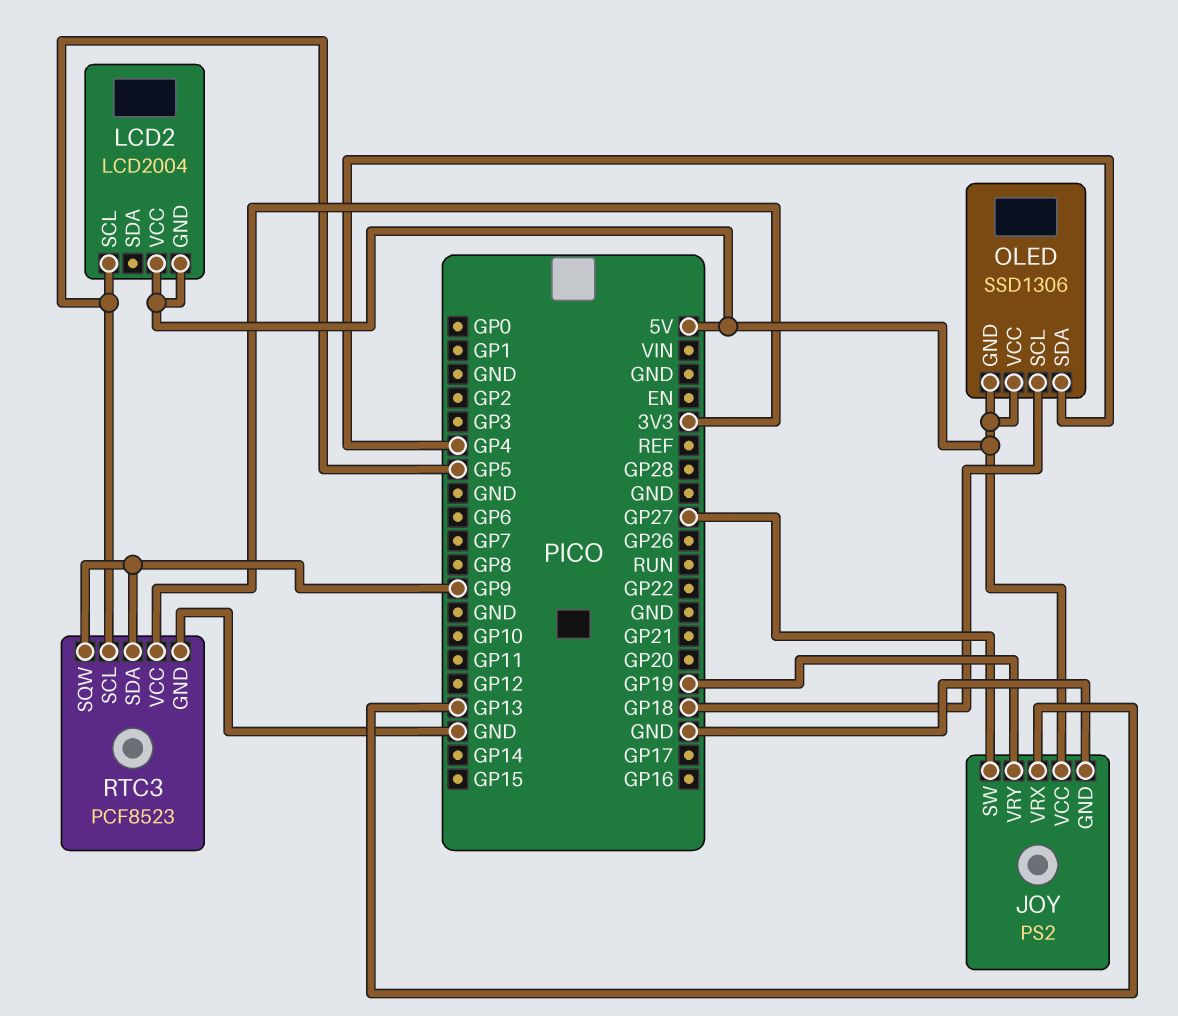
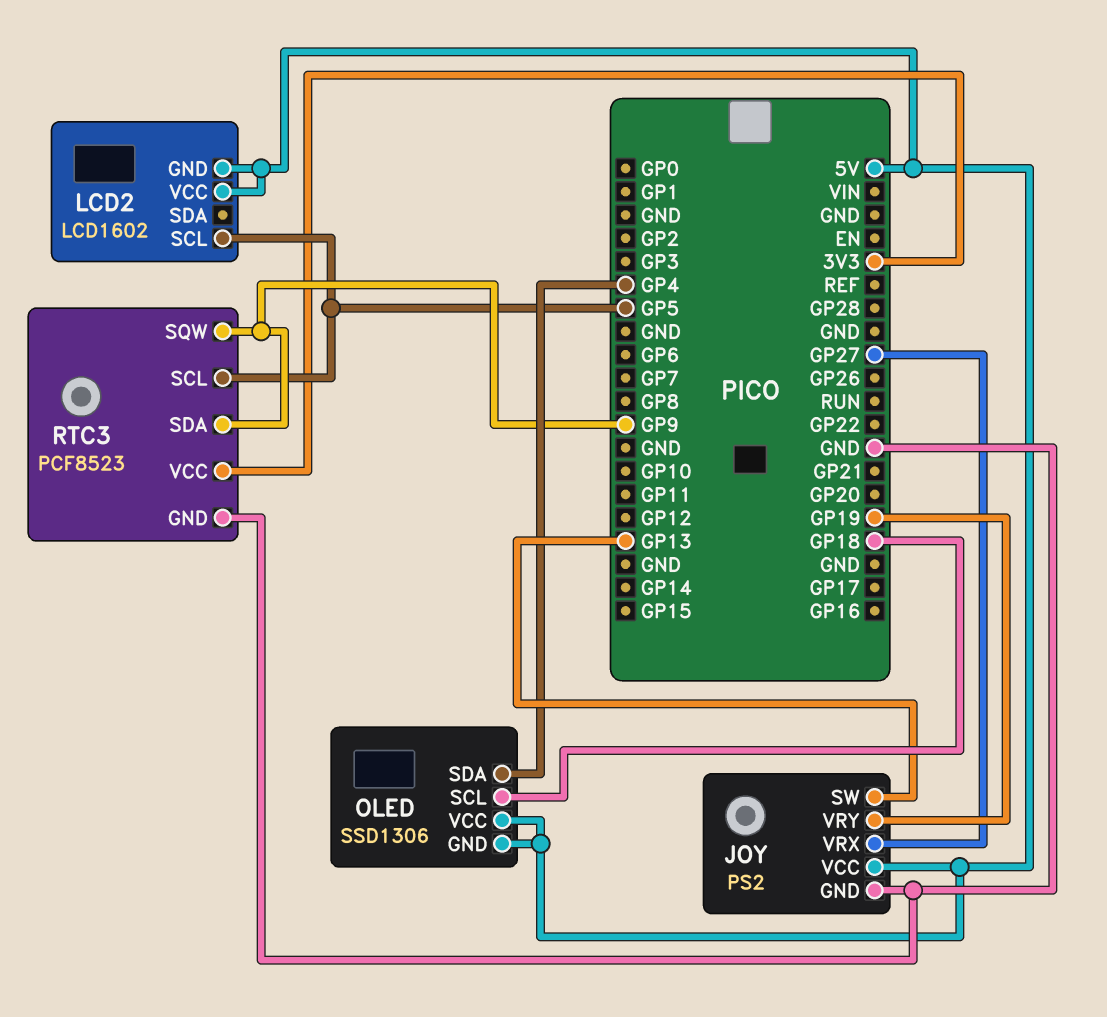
JOY pin SW: GP27 -> GP13
JOY pin VRX: GP13 -> GP27
LCD2: LCD2004 -> LCD1602

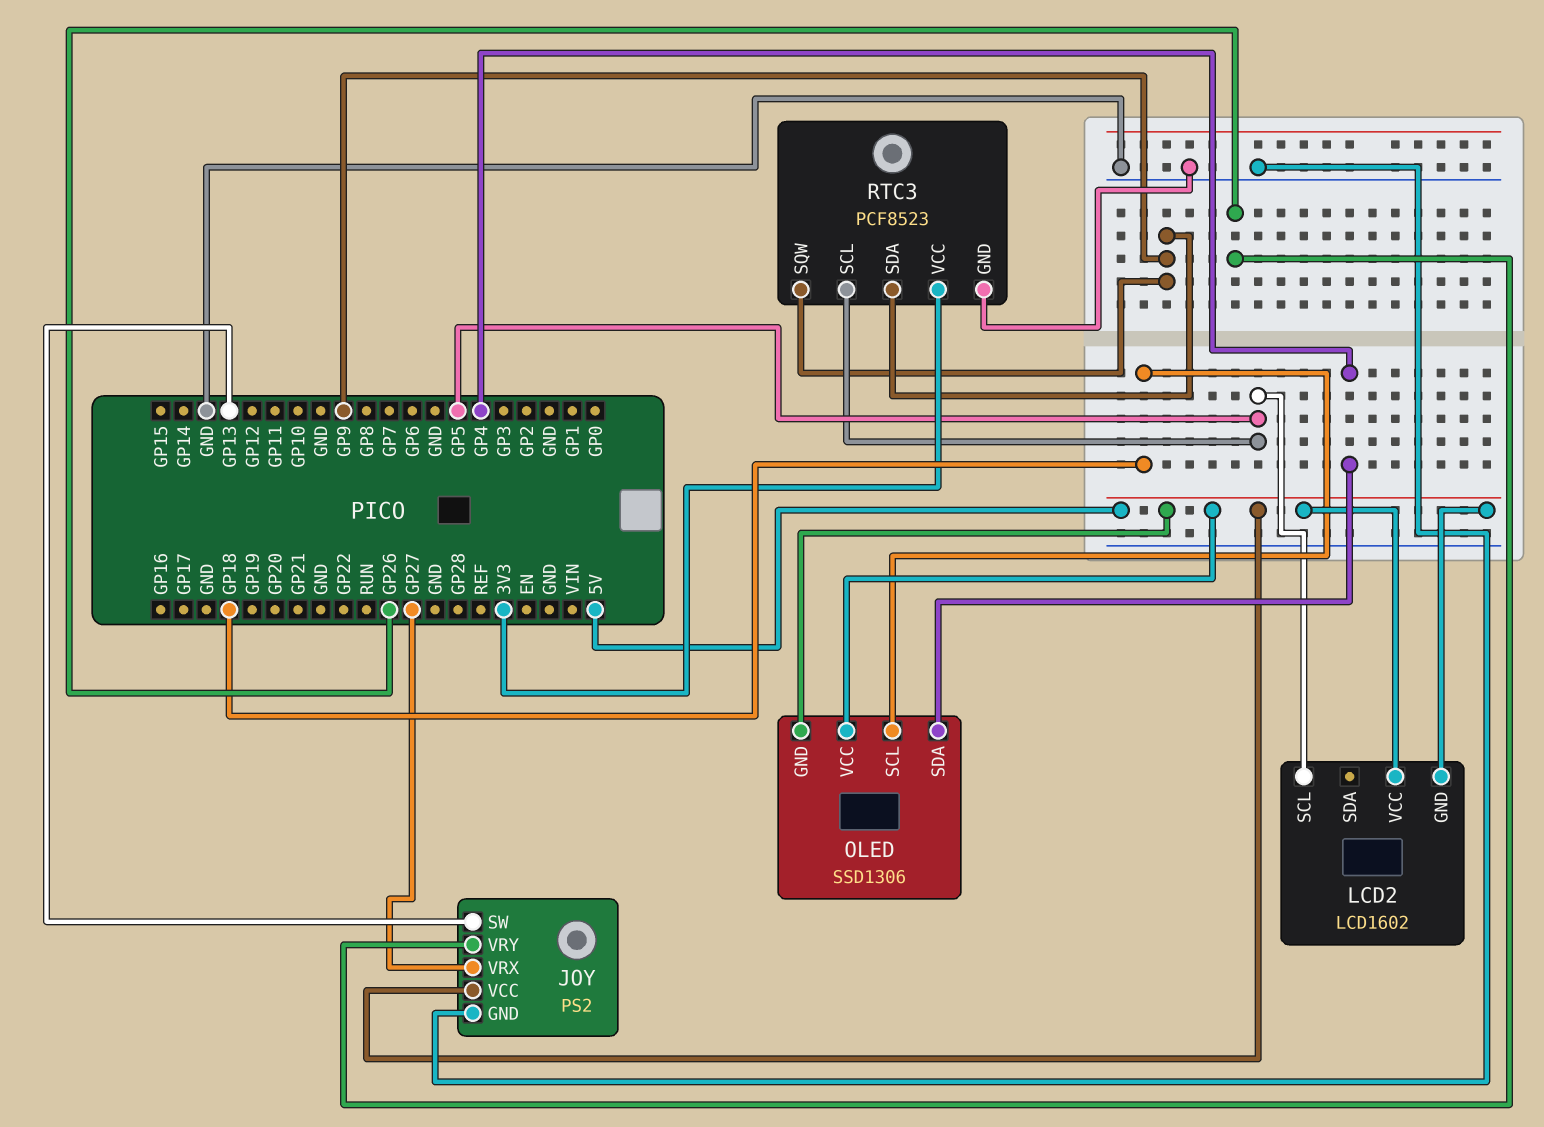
JOY pin VRY: GP19 -> GP26

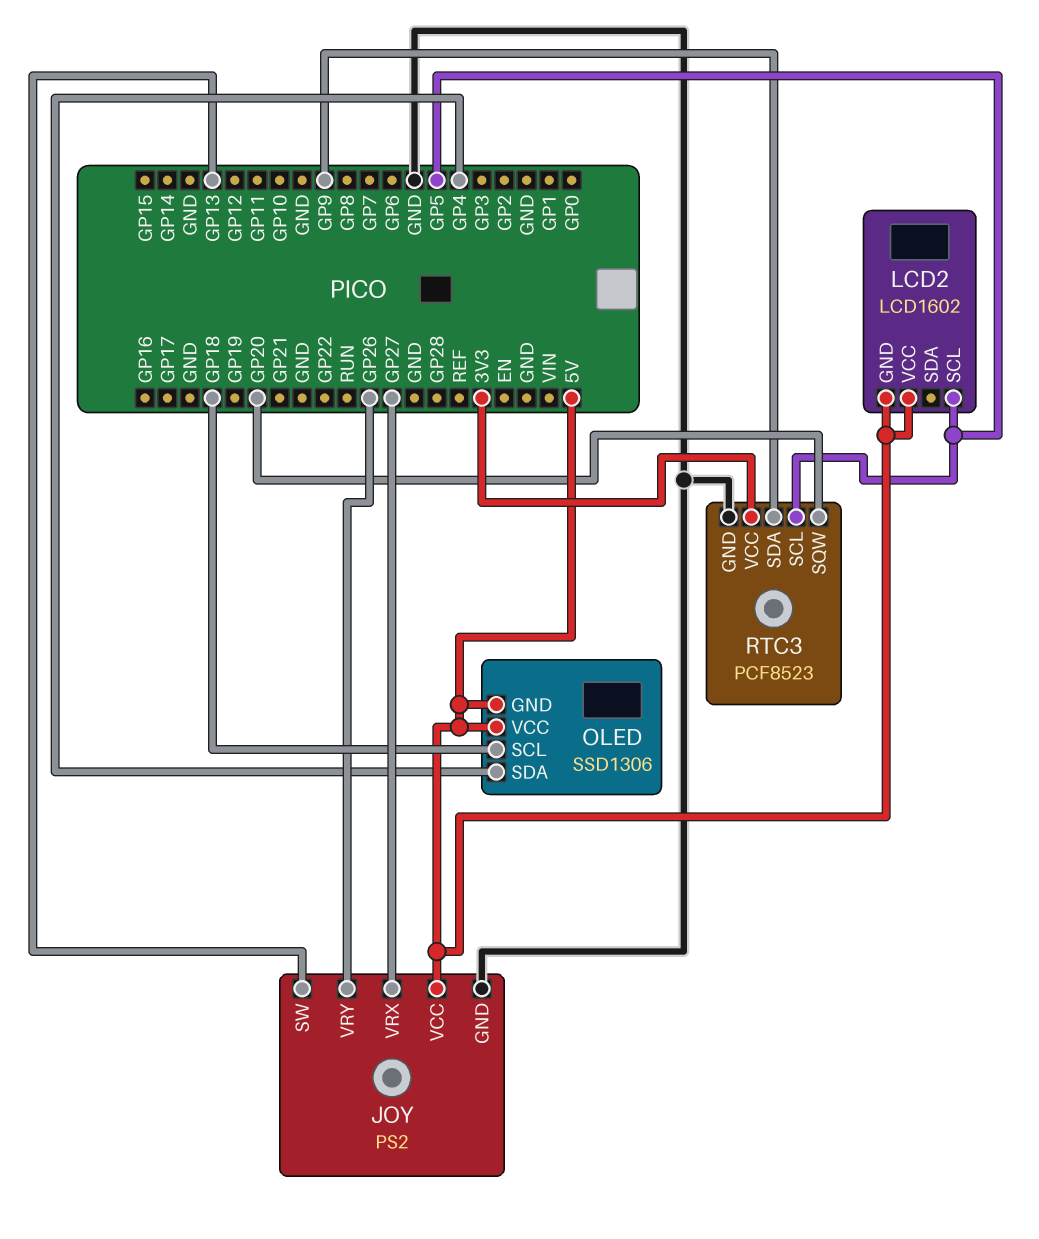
RTC3 pin SQW: GP9 -> GP20

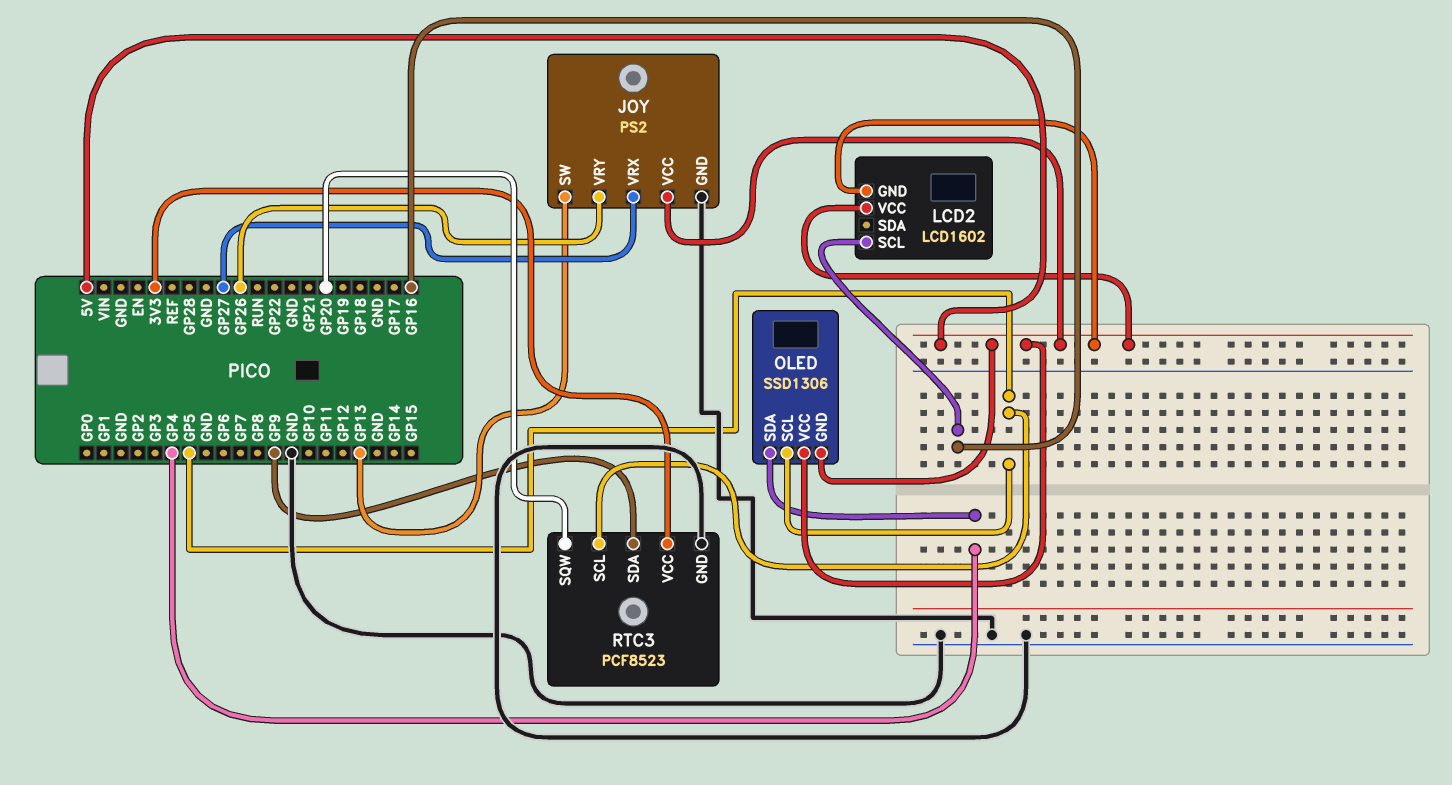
LCD2 pin SCL: GP5 -> GP16
OLED pin SCL: GP18 -> GP5

